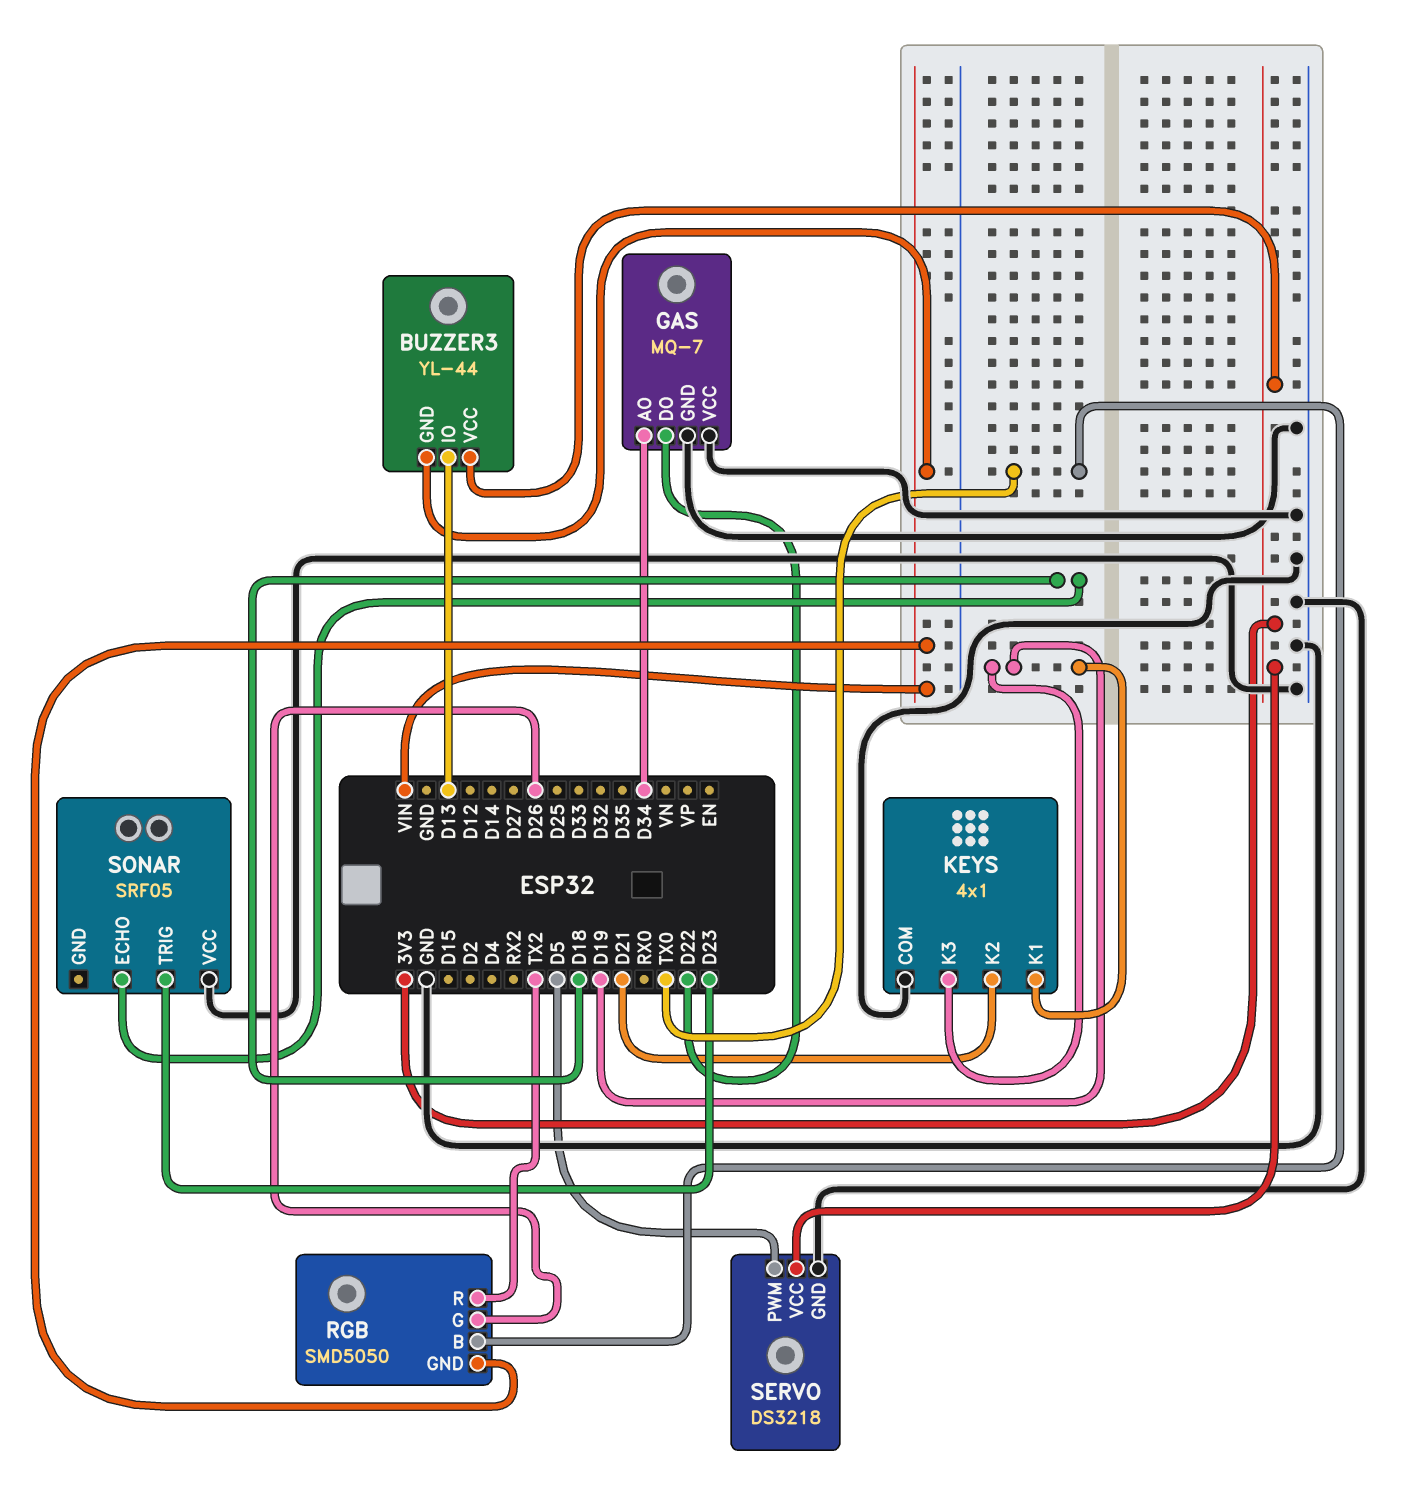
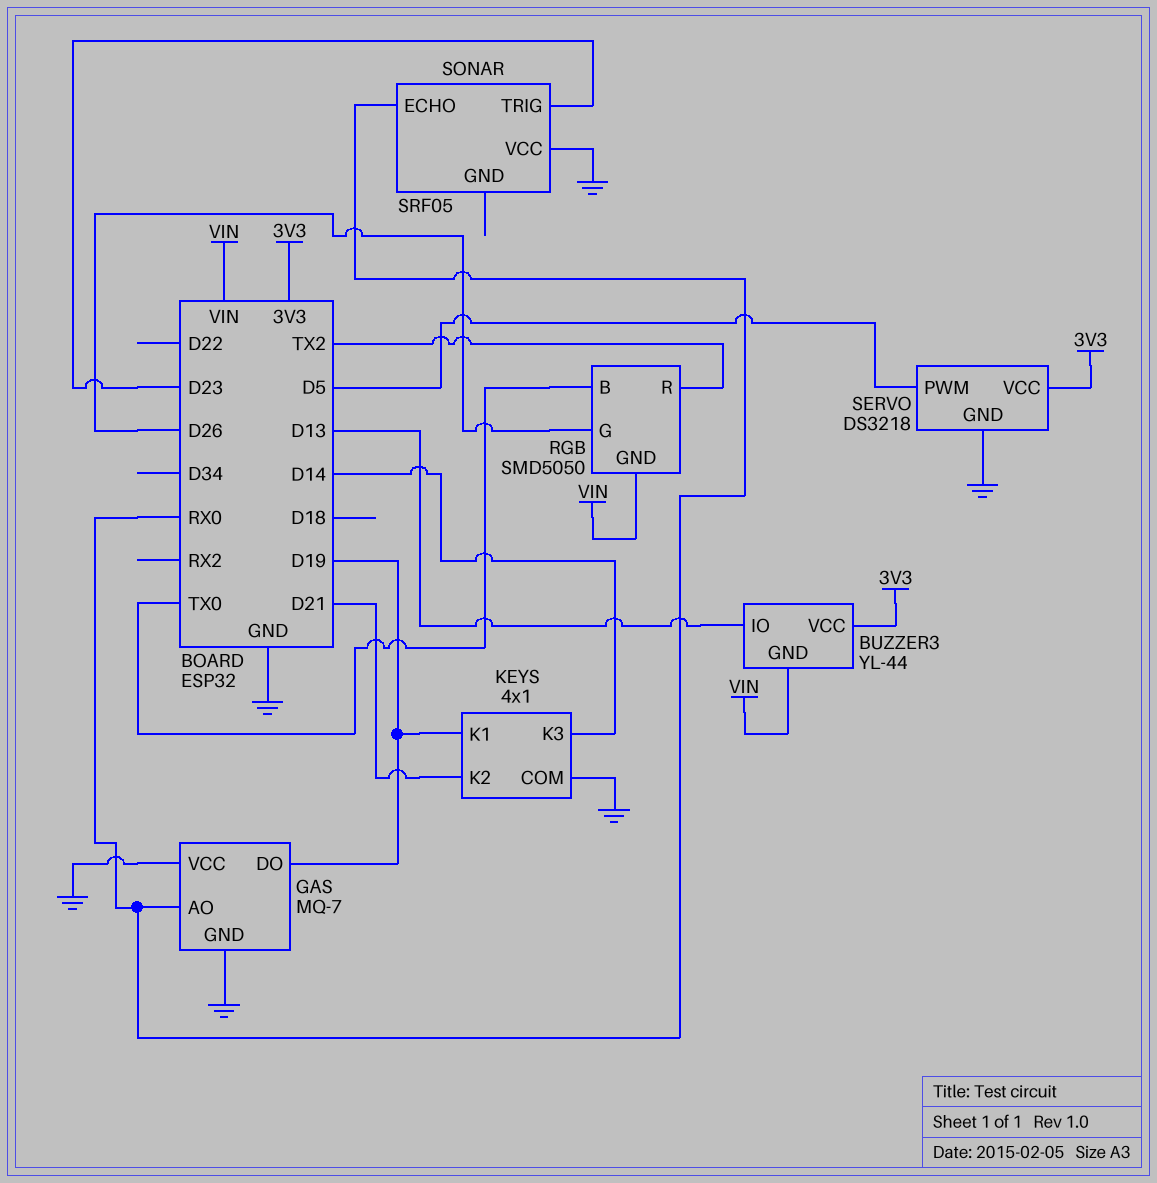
GAS pin AO: D34 -> RX0
GAS pin DO: D22 -> D19
KEYS pin K3: D19 -> D14
SONAR pin ECHO: D18 -> RX0

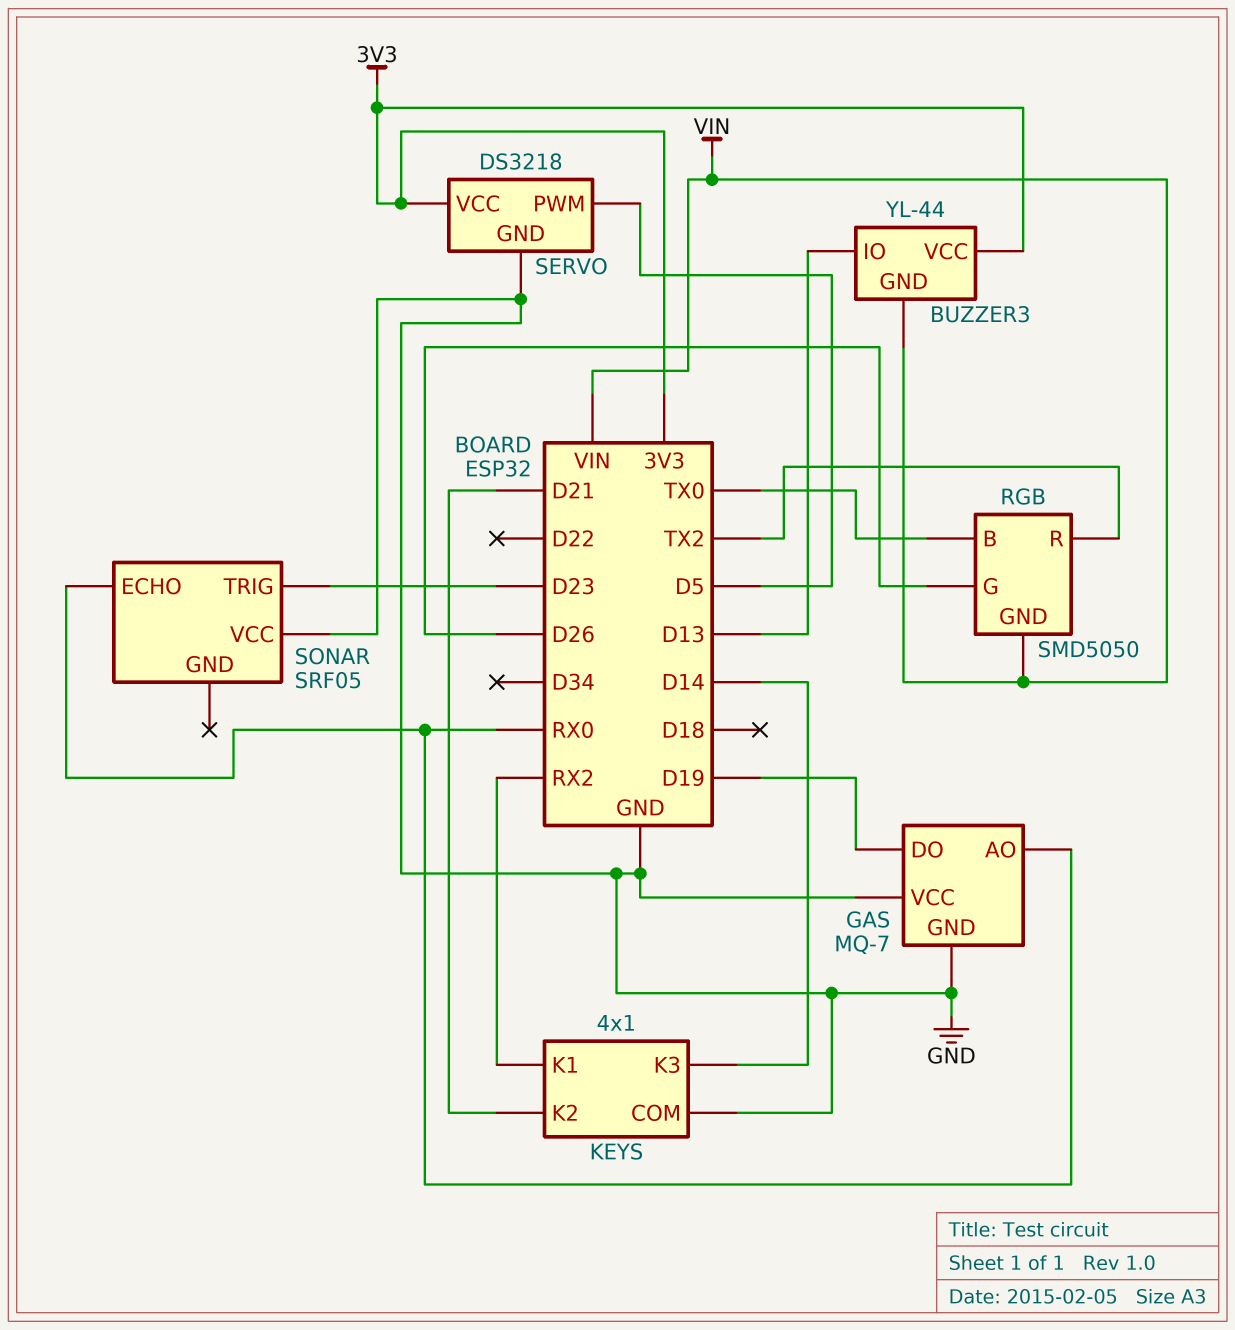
KEYS pin K1: D19 -> RX2

